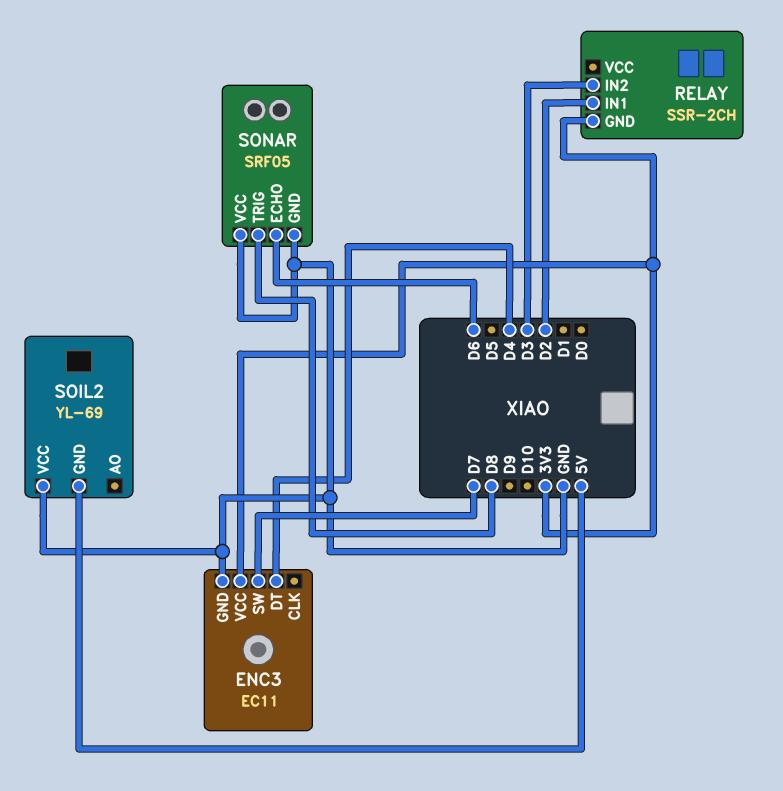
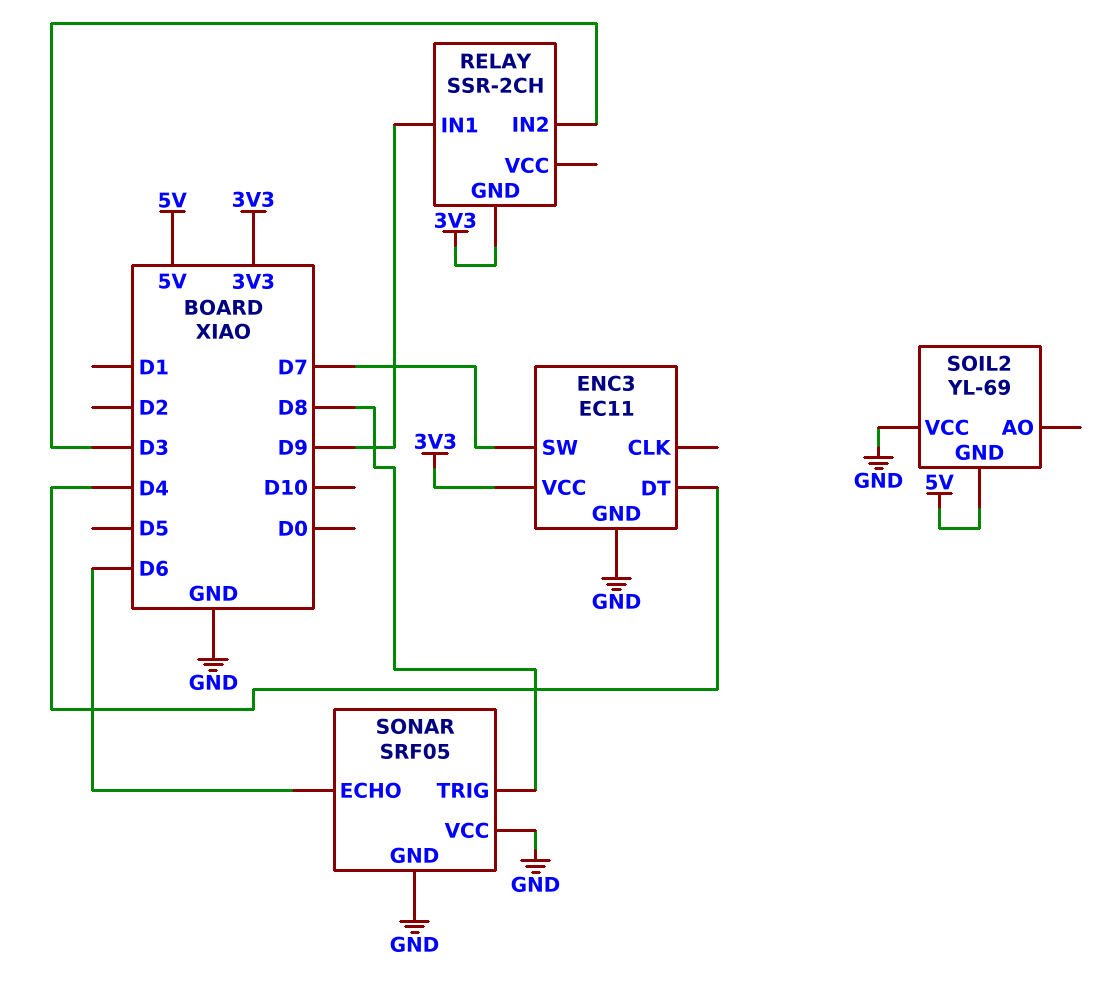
RELAY pin IN1: D2 -> D9

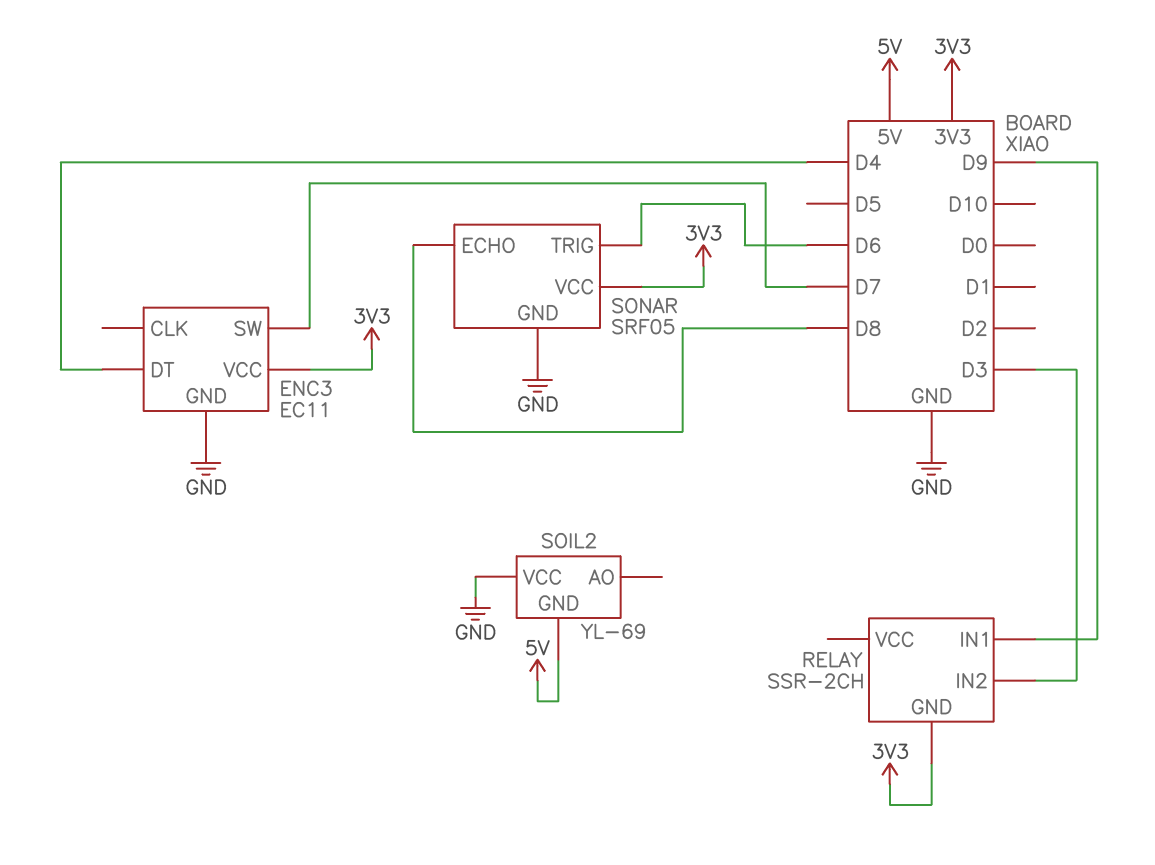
SONAR pin ECHO: D6 -> D8
SONAR pin TRIG: D8 -> D6
SONAR pin VCC: GND -> 3V3

